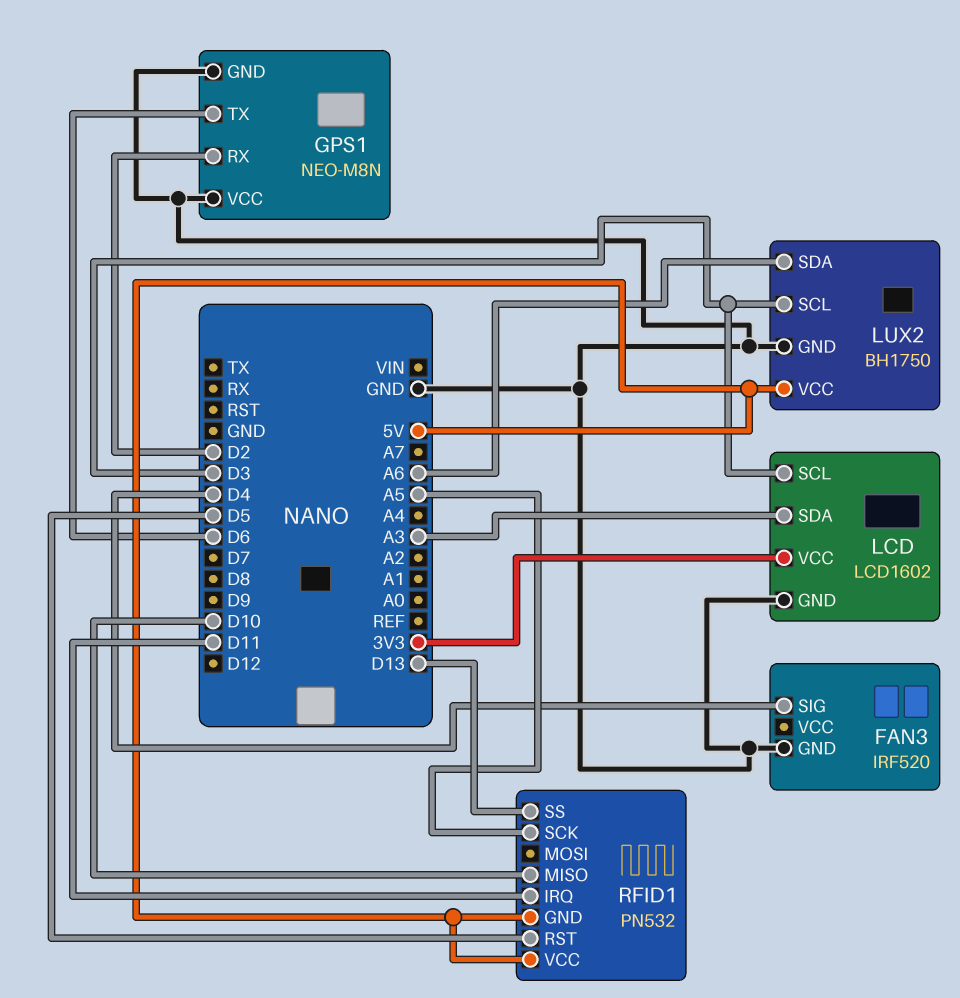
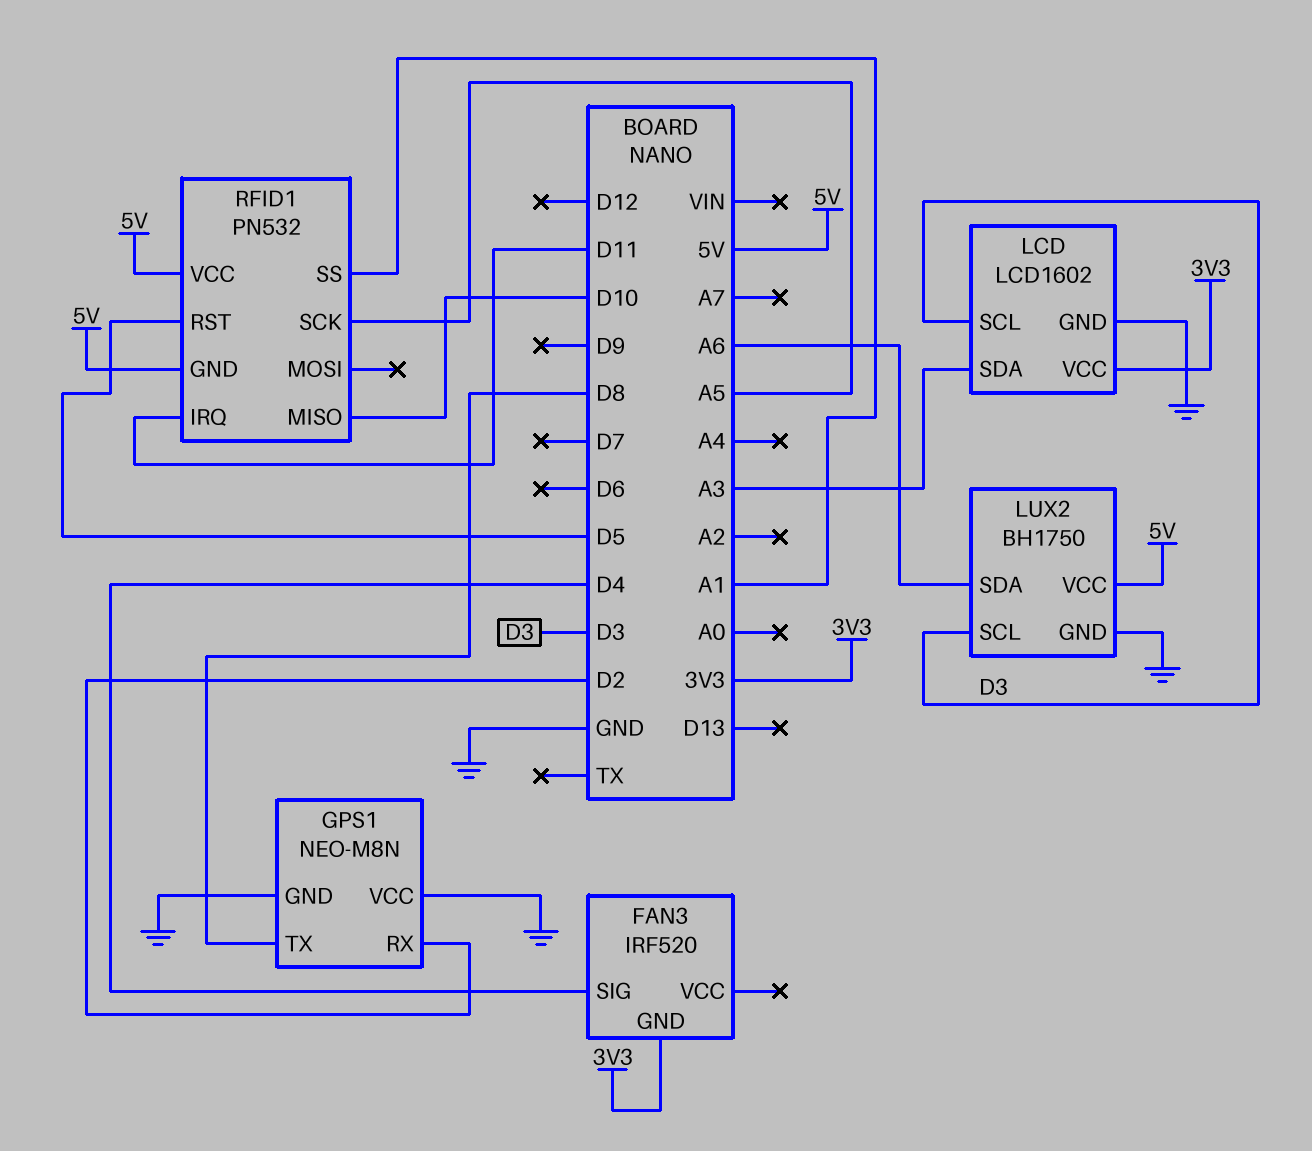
FAN3 pin GND: GND -> 3V3
GPS1 pin TX: D6 -> D8
RFID1 pin SS: D13 -> A1

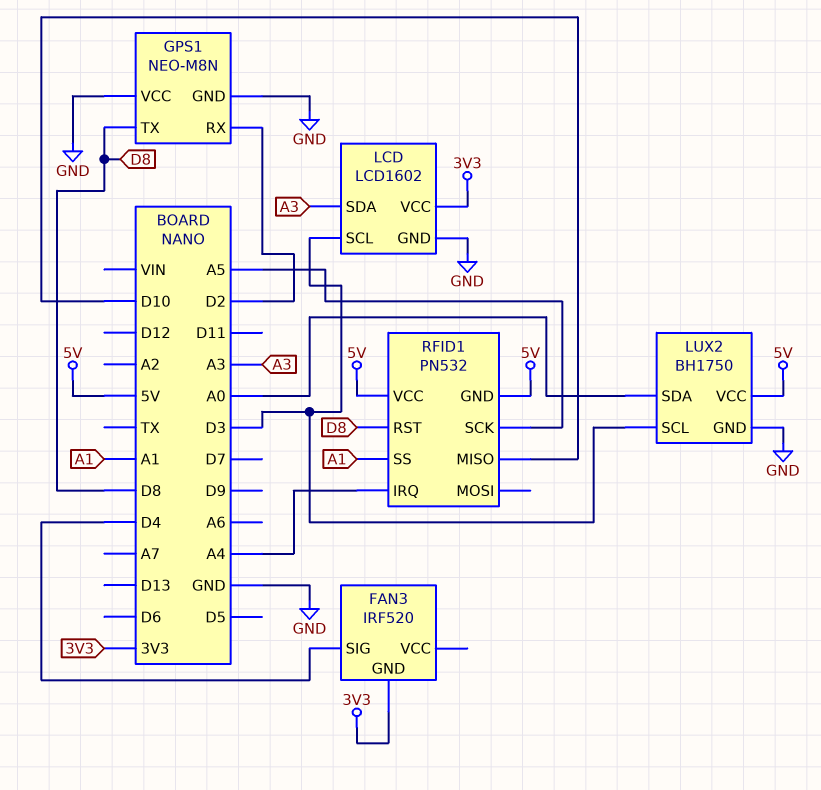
LUX2 pin SDA: A6 -> A0
RFID1 pin IRQ: D11 -> A4
RFID1 pin RST: D5 -> D8

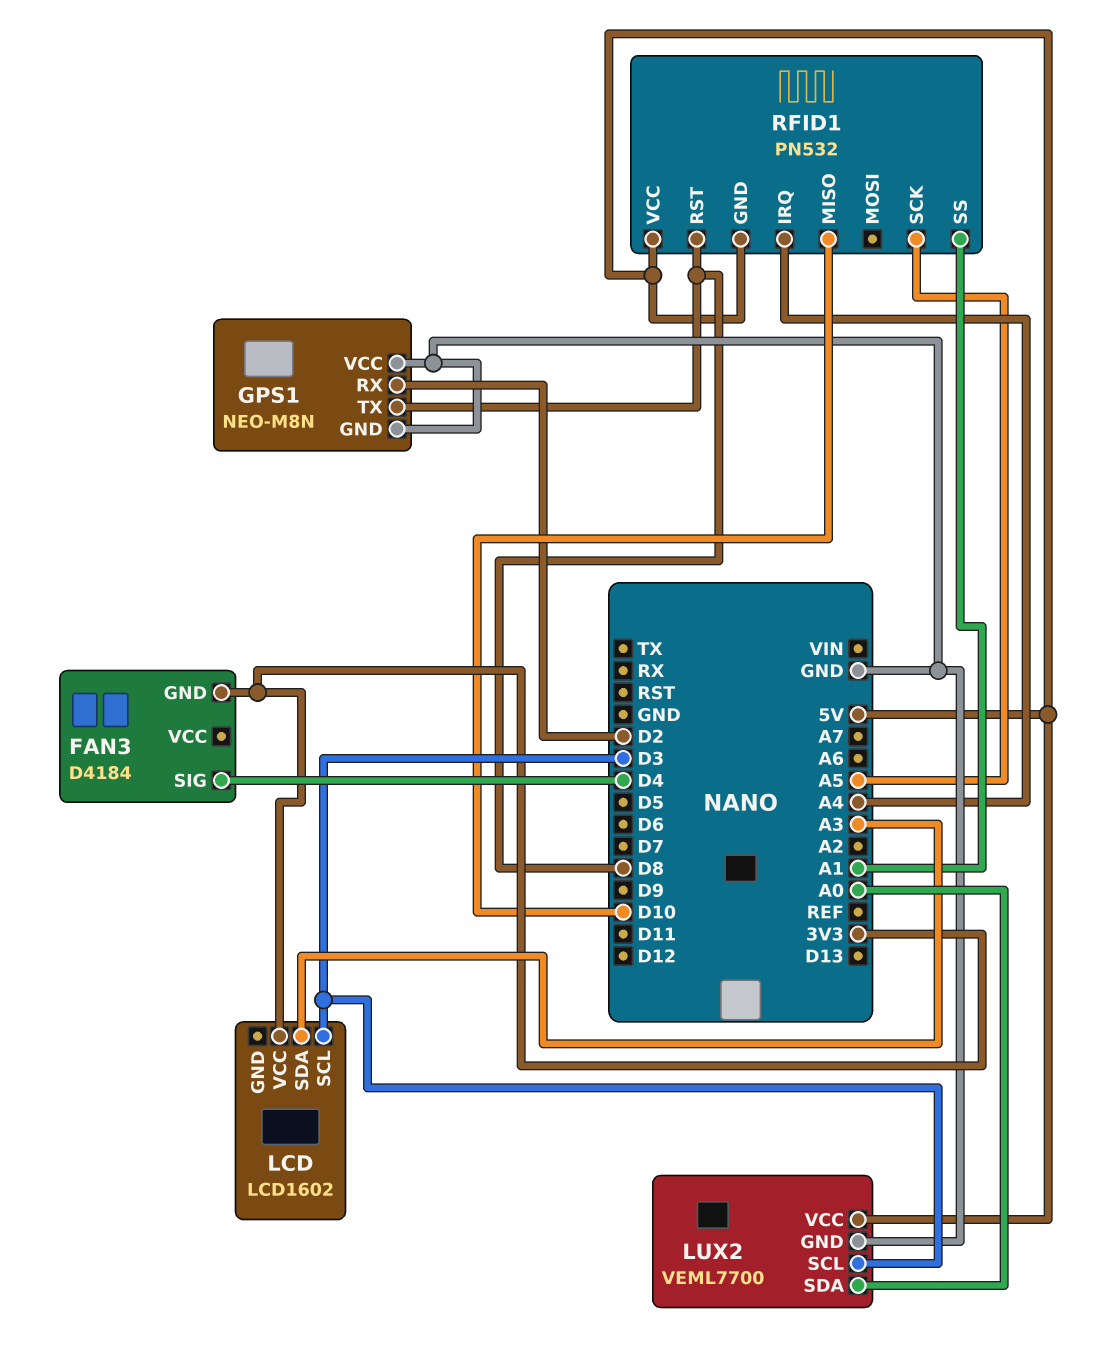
FAN3: IRF520 -> D4184
LCD pin GND: GND -> none
LUX2: BH1750 -> VEML7700

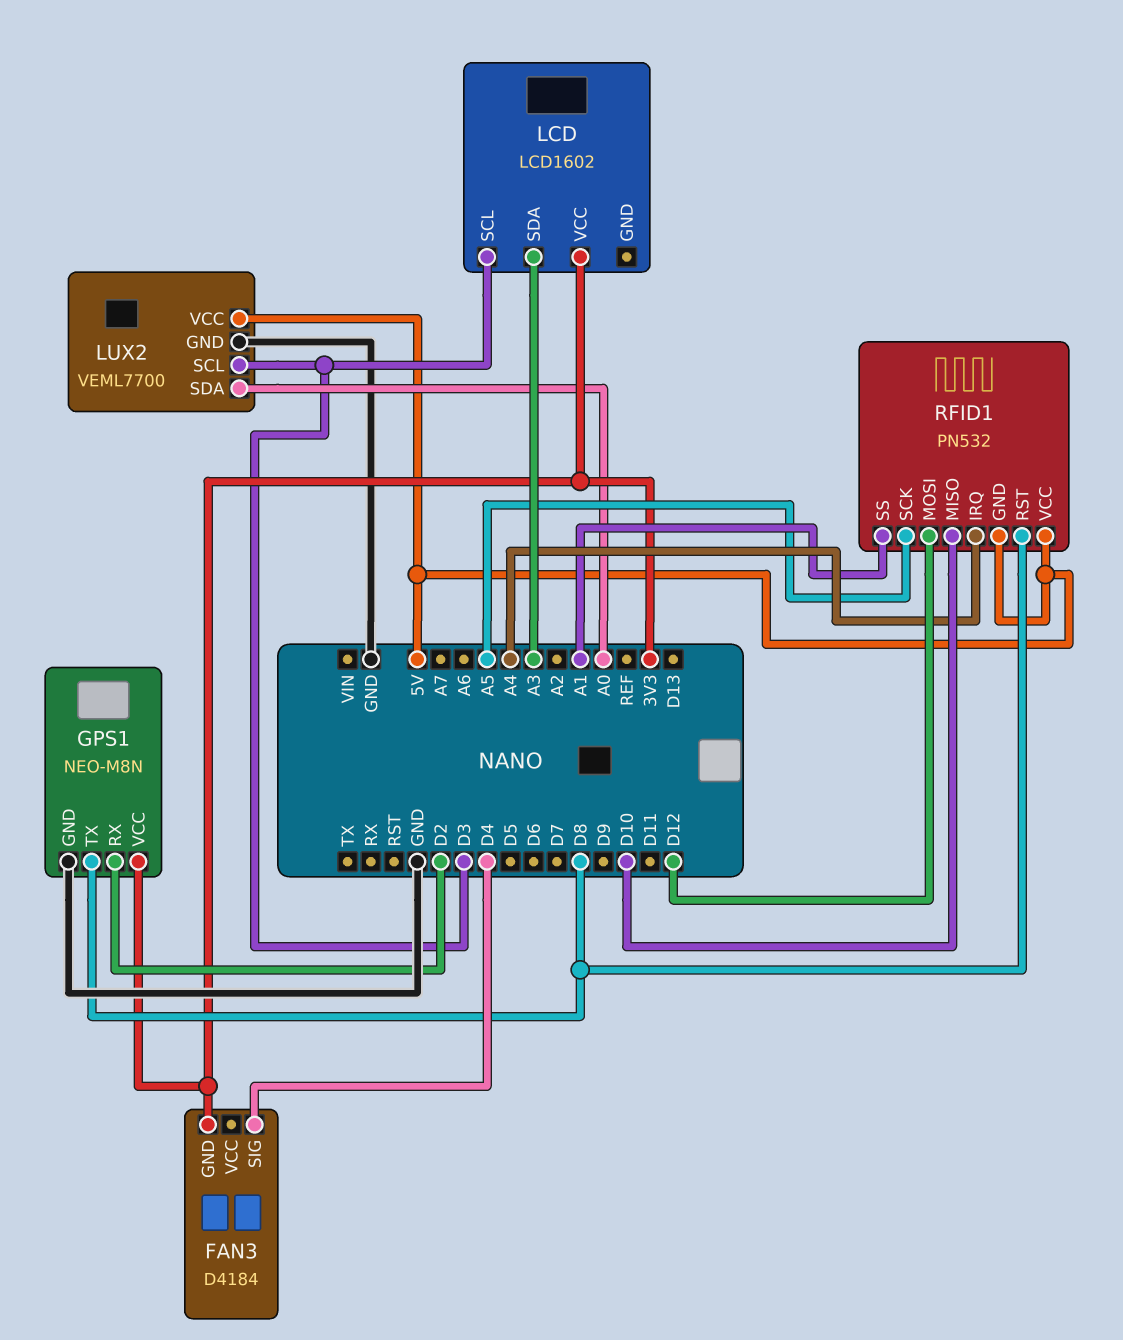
GPS1 pin VCC: GND -> 3V3
RFID1 pin MOSI: none -> D12

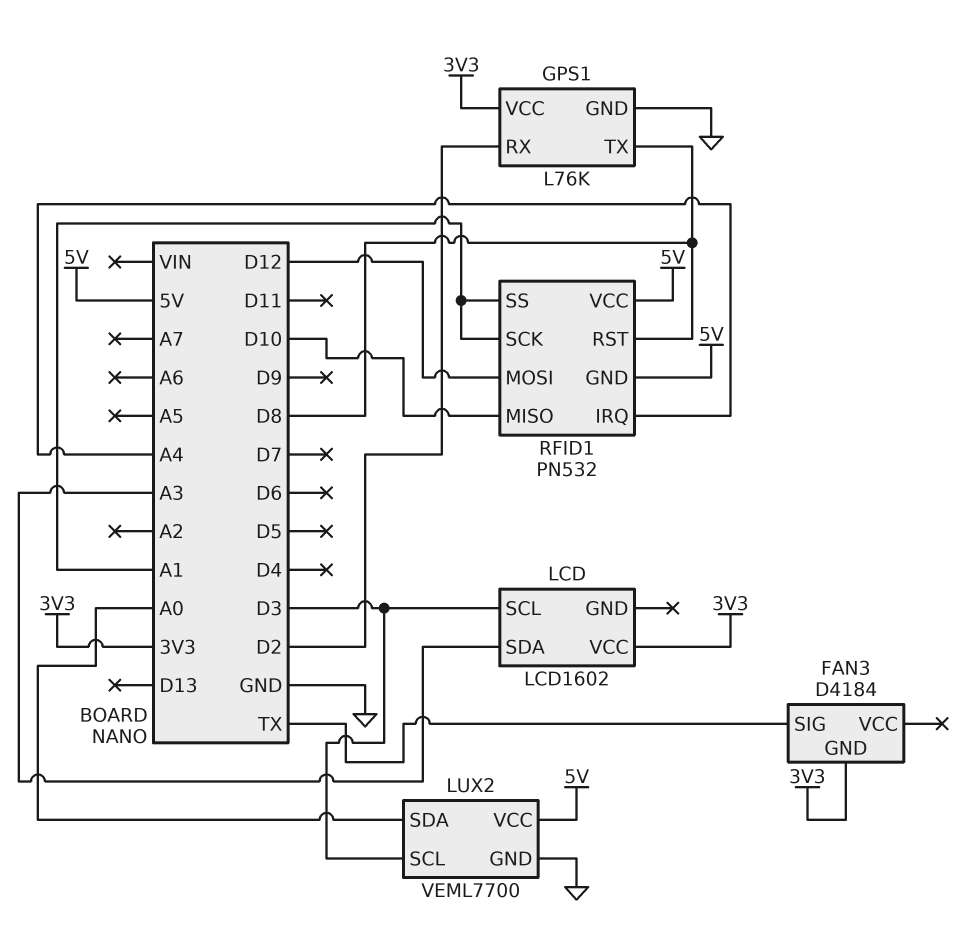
FAN3 pin SIG: D4 -> TX
GPS1: NEO-M8N -> L76K
RFID1 pin SCK: A5 -> A1

